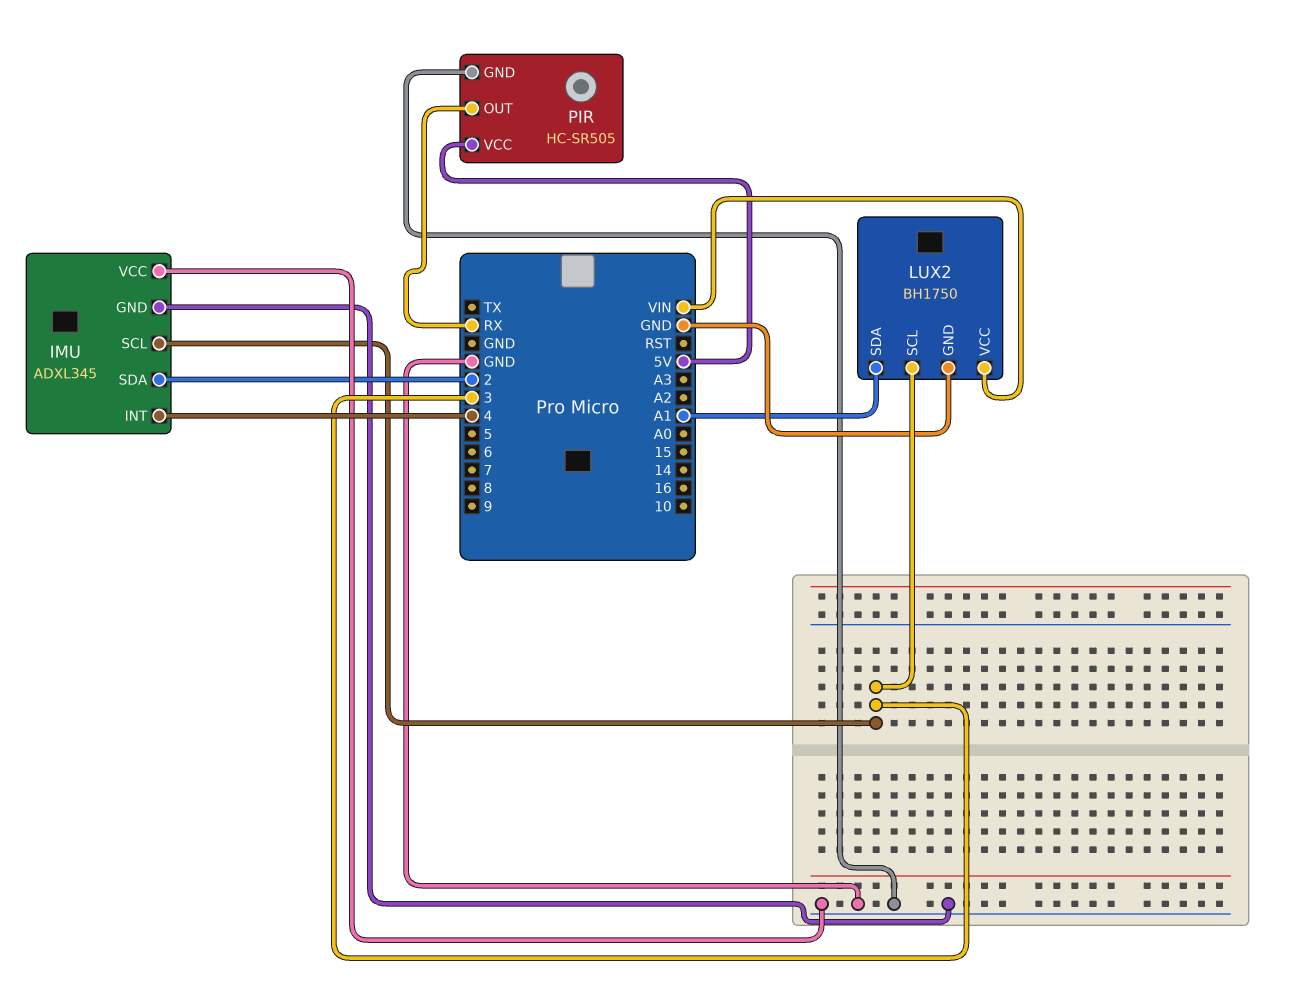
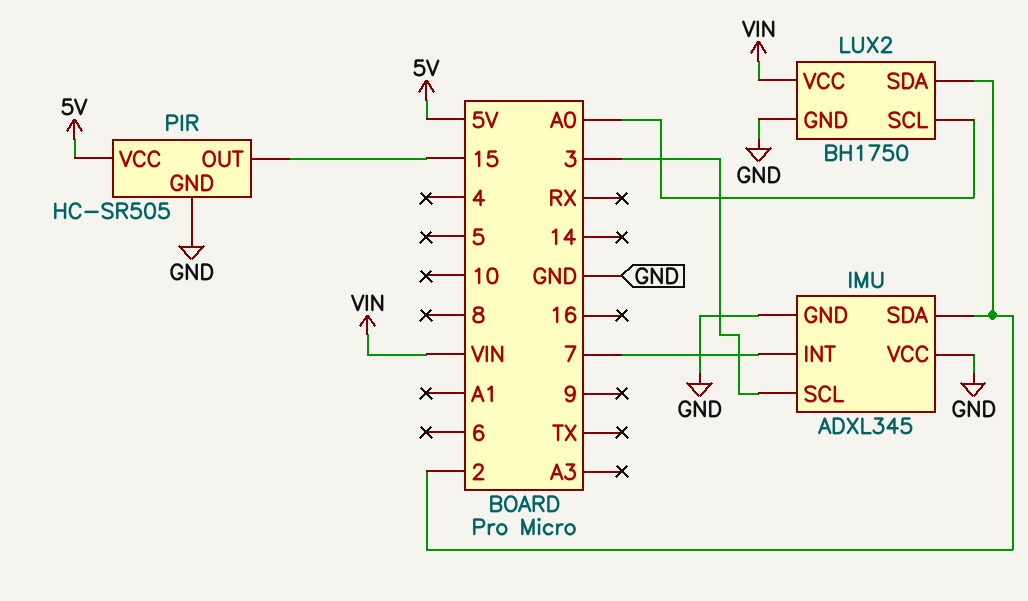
IMU pin INT: 4 -> 7
LUX2 pin SCL: 3 -> A0
LUX2 pin SDA: A1 -> 2
PIR pin OUT: RX -> 15

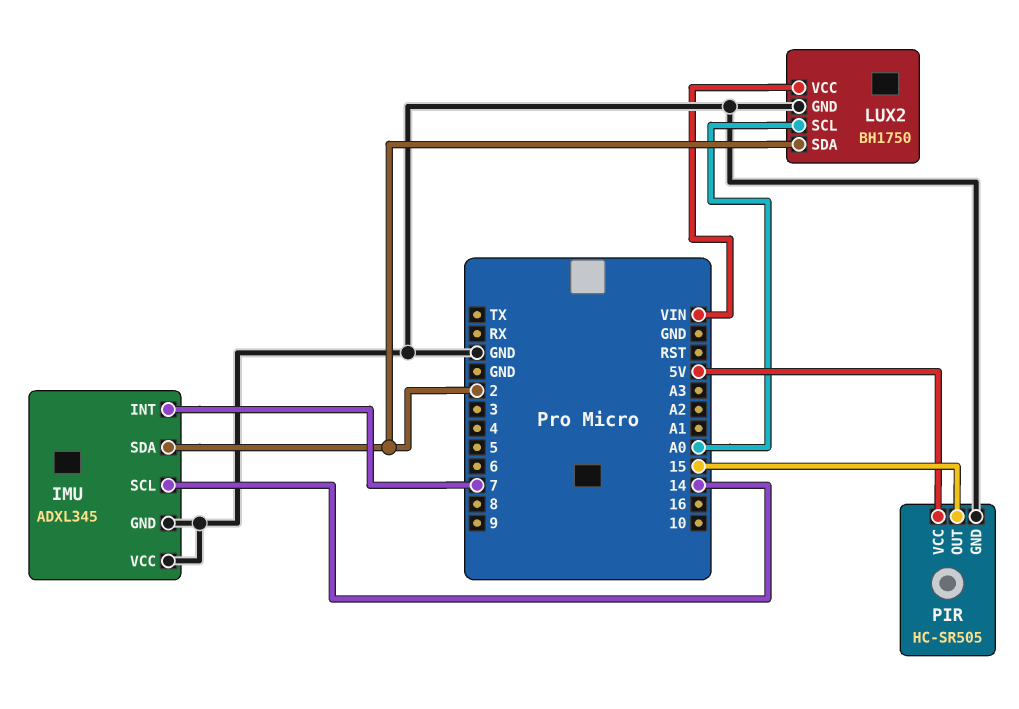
IMU pin SCL: 3 -> 14

